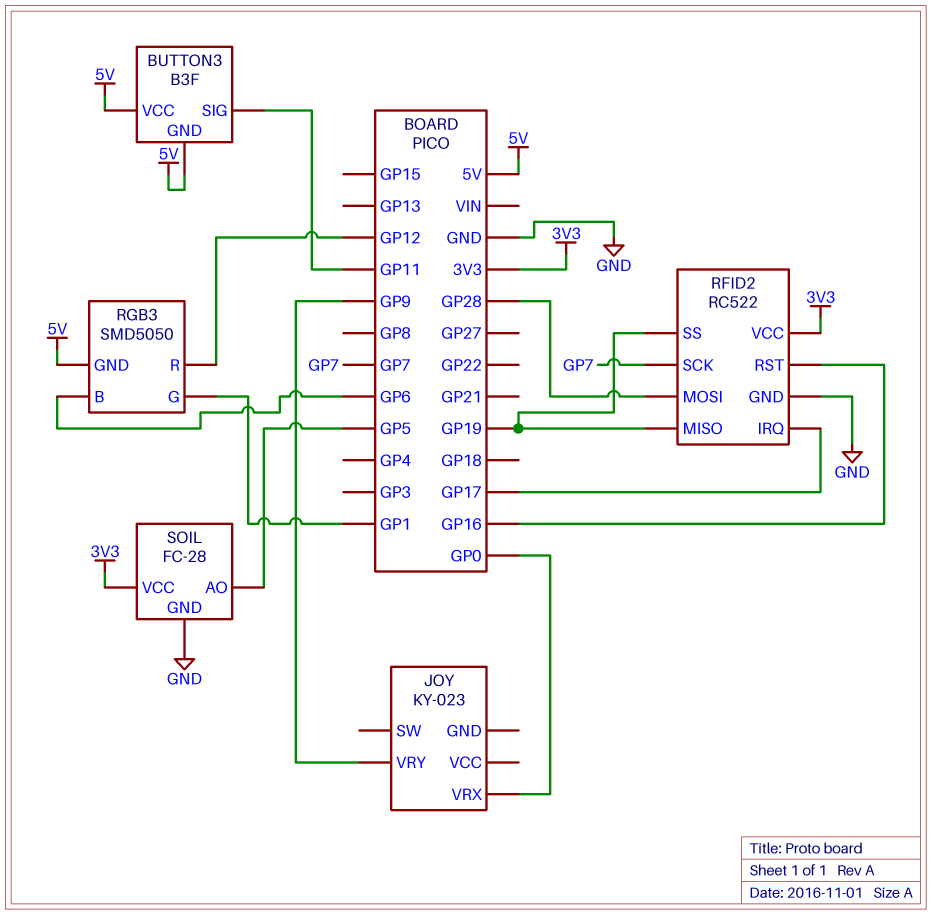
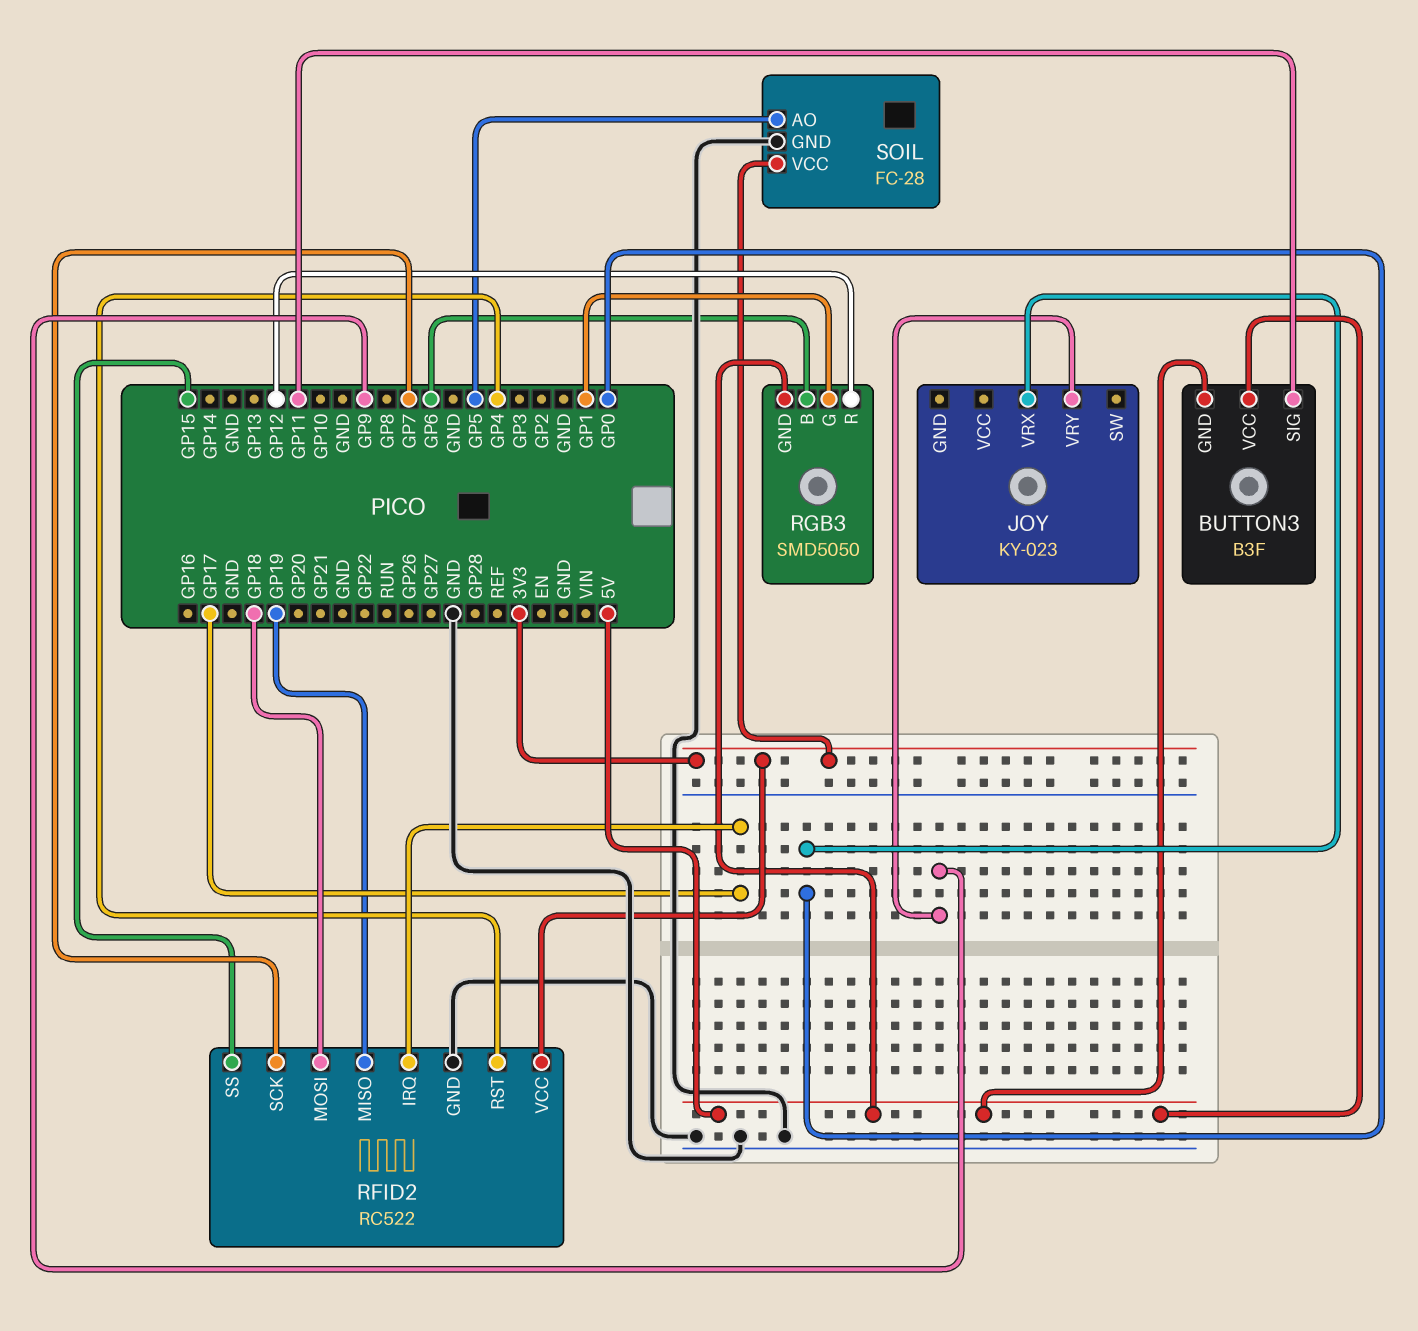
RFID2 pin MOSI: GP28 -> GP18
RFID2 pin RST: GP16 -> GP4
RFID2 pin SS: GP19 -> GP15

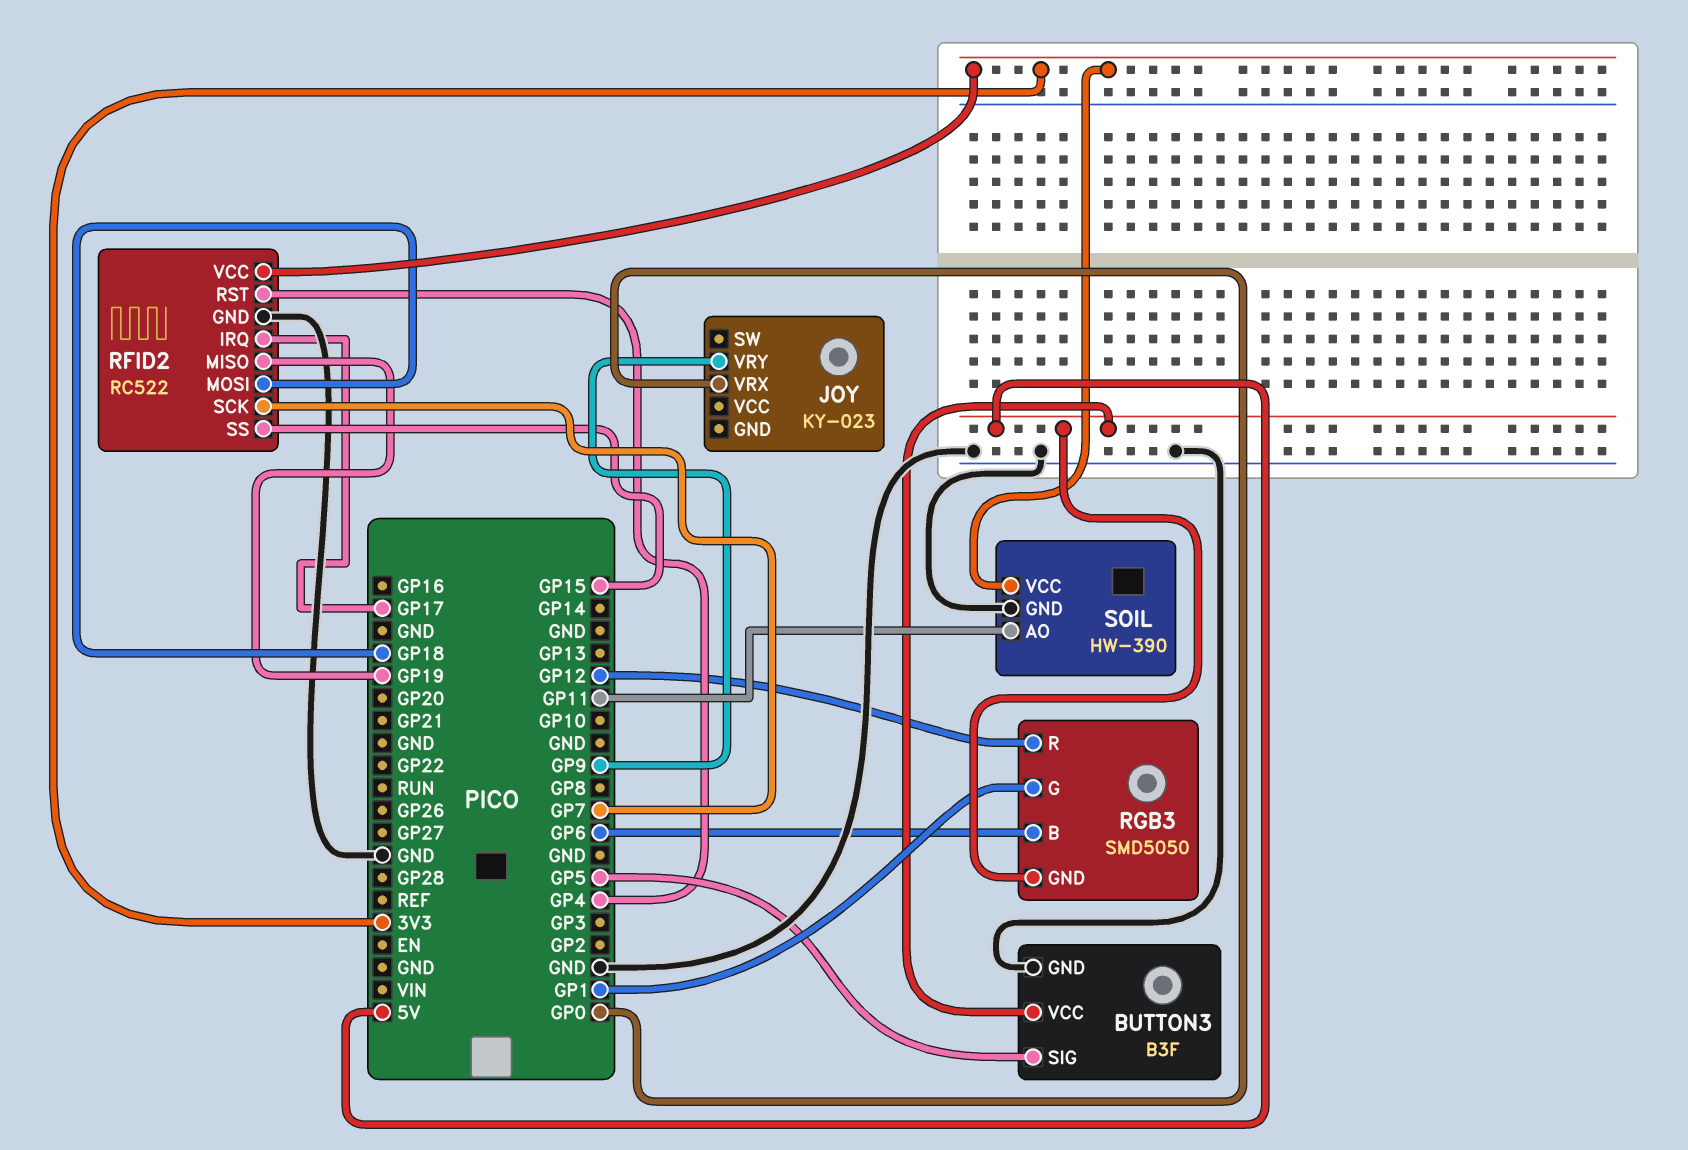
BUTTON3 pin GND: 5V -> GND
BUTTON3 pin SIG: GP11 -> GP5
SOIL: FC-28 -> HW-390
SOIL pin AO: GP5 -> GP11

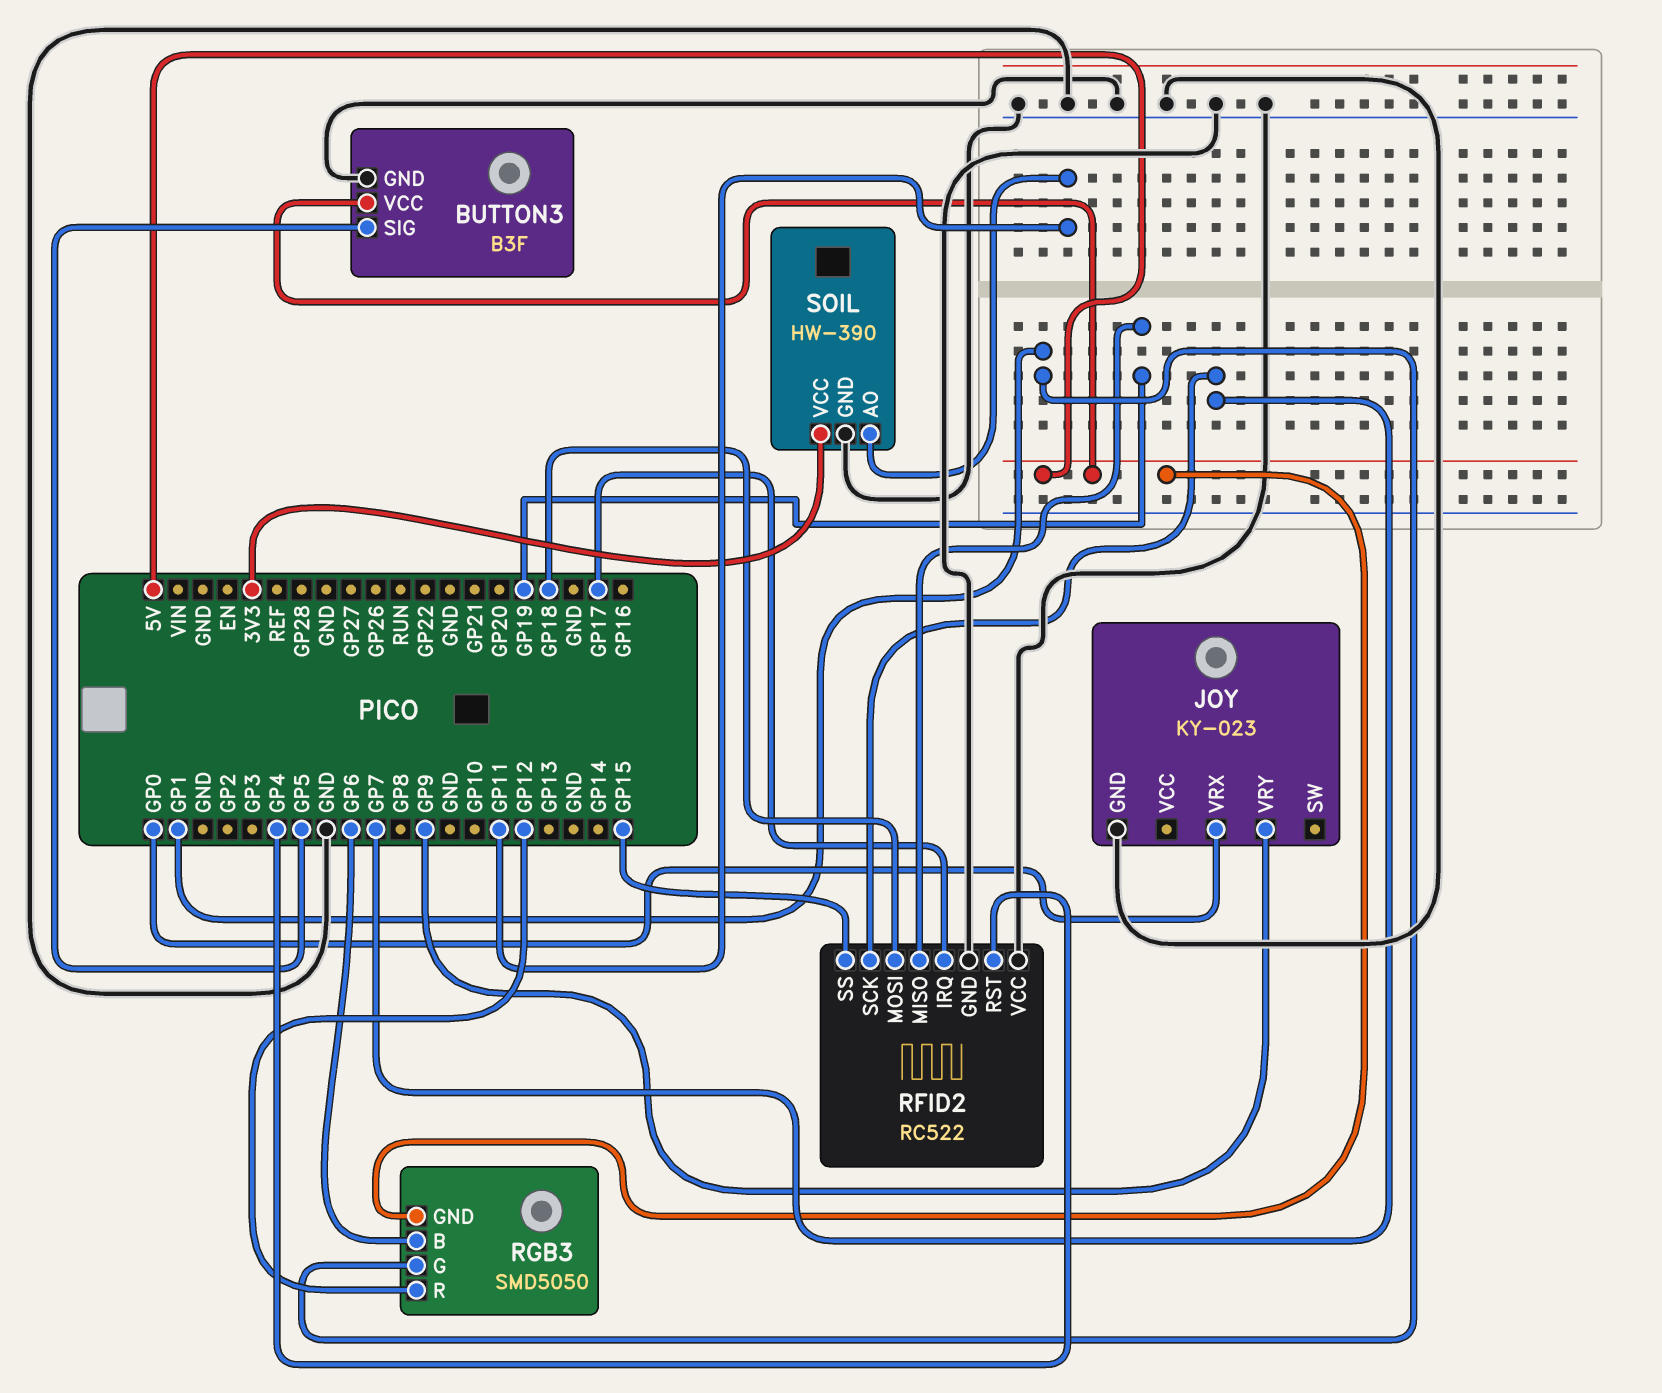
JOY pin GND: none -> GND
RFID2 pin VCC: 3V3 -> GND

